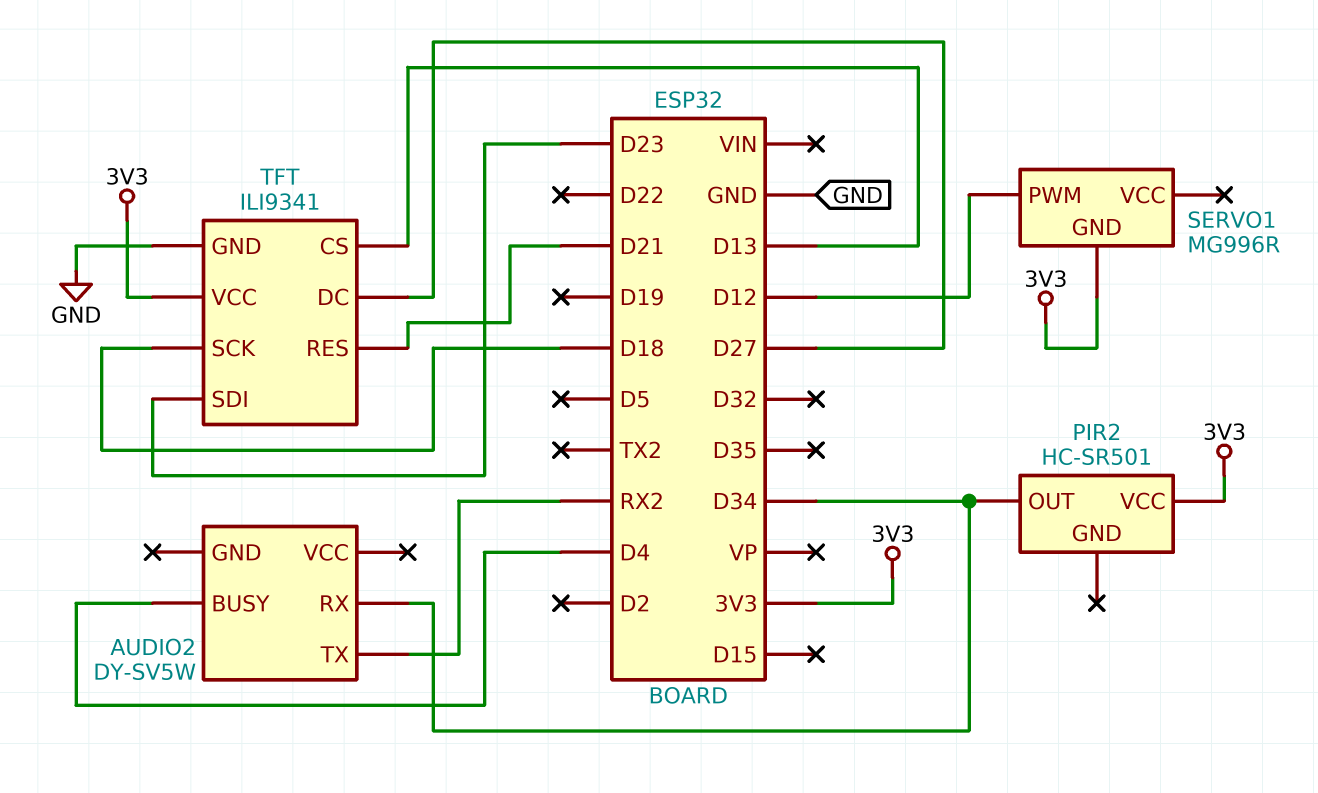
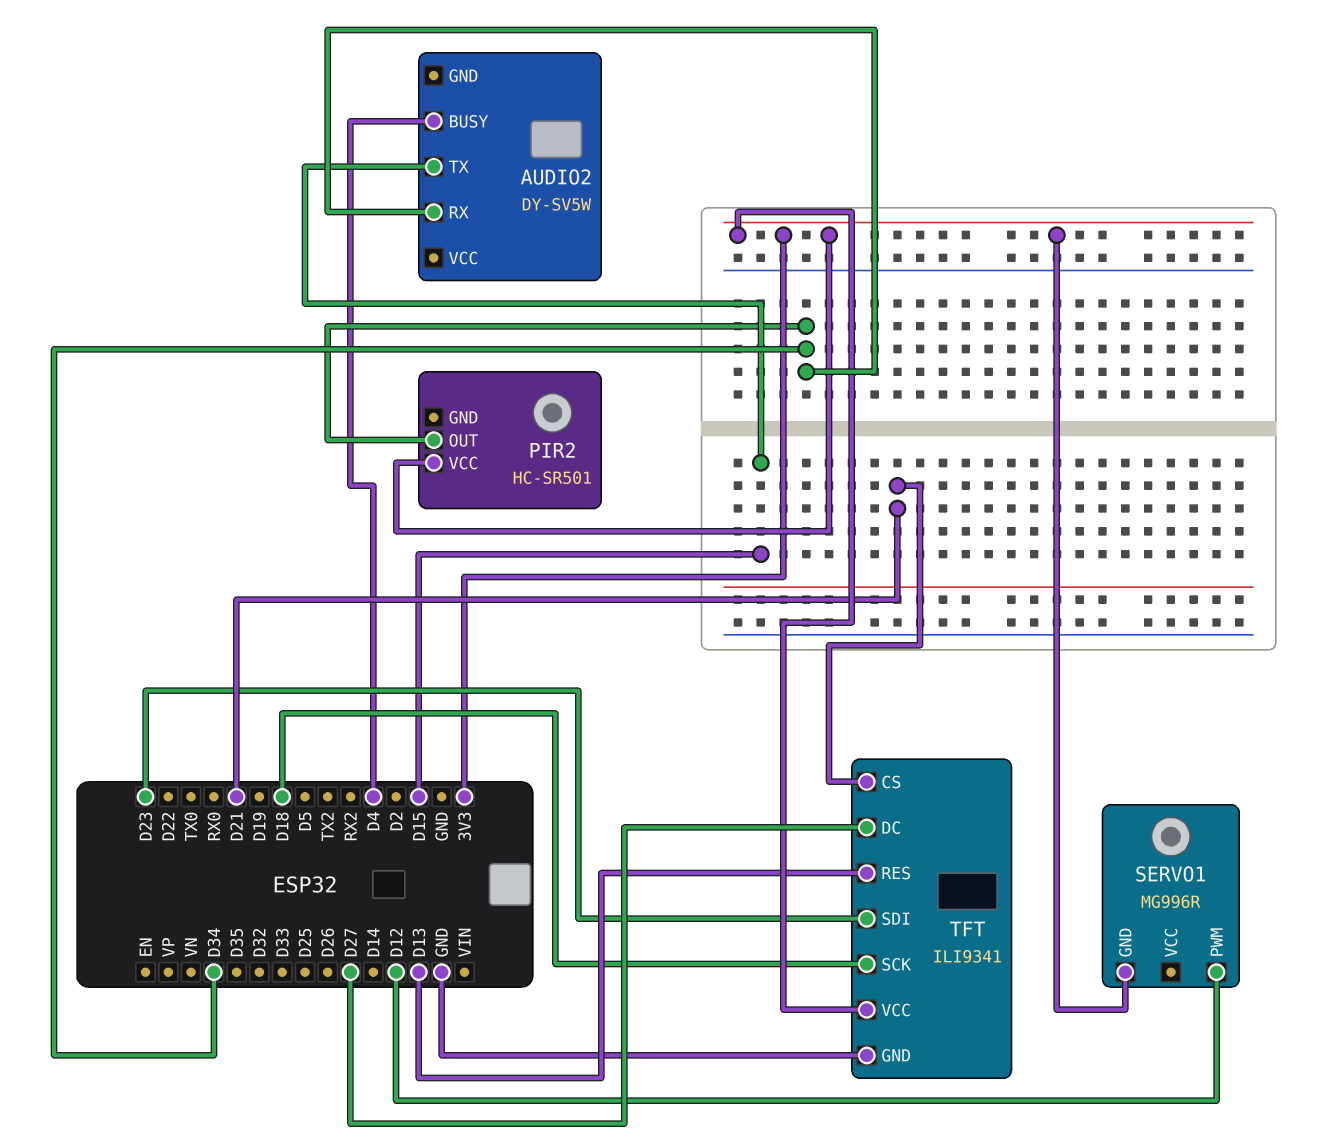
AUDIO2 pin TX: RX2 -> D15
TFT pin CS: D13 -> D21
TFT pin RES: D21 -> D13

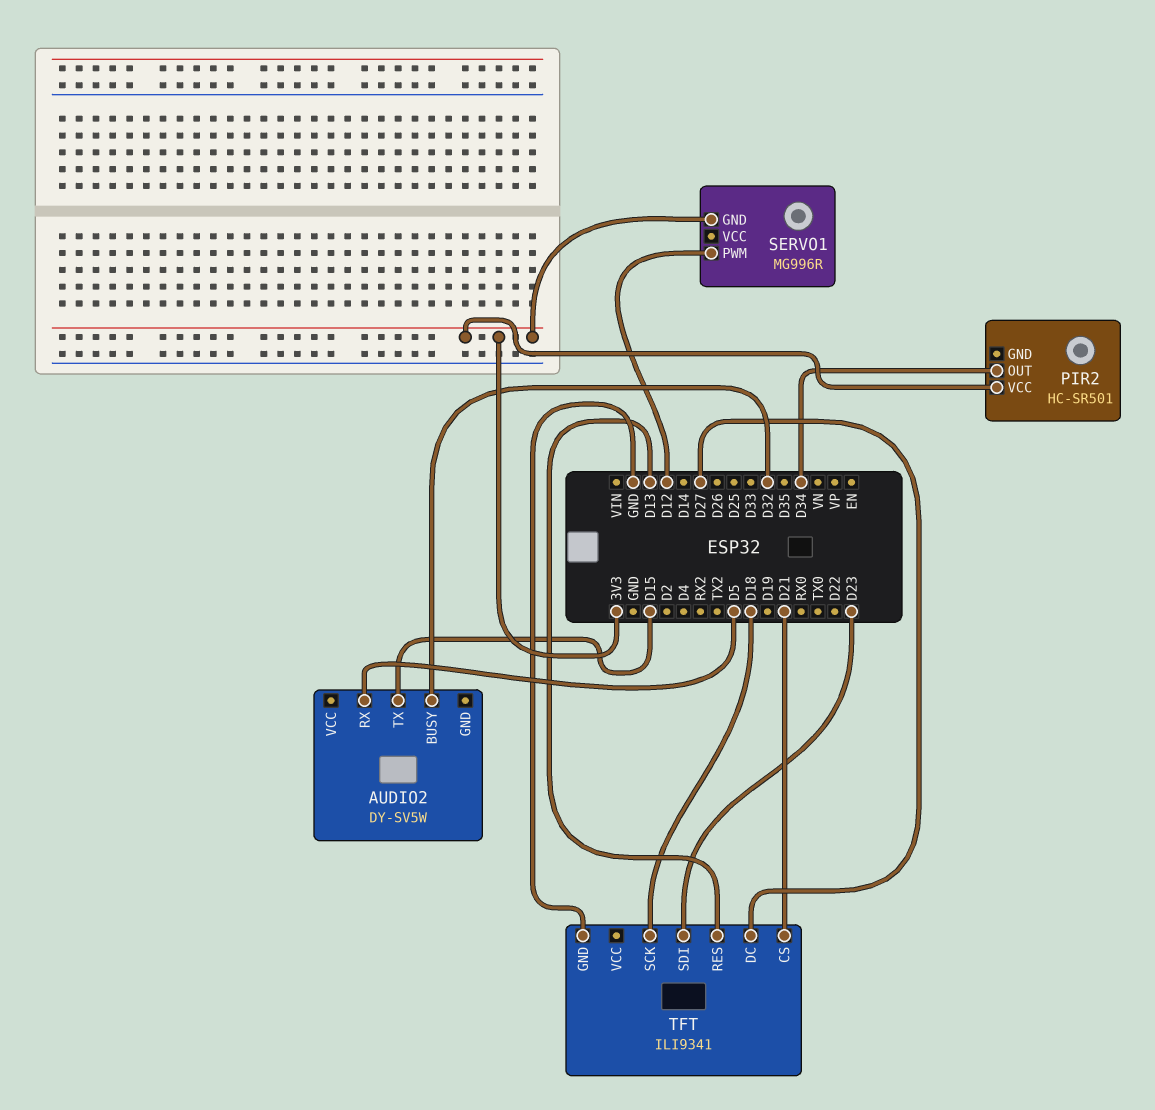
AUDIO2 pin BUSY: D4 -> D32
AUDIO2 pin RX: D34 -> D5
TFT pin VCC: 3V3 -> none

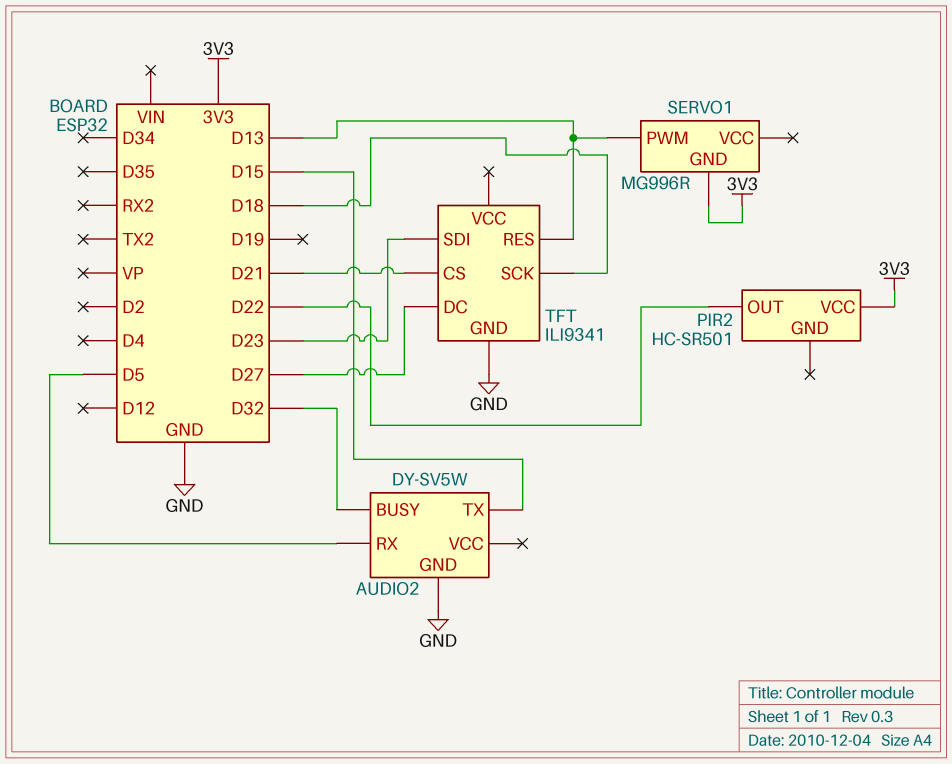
AUDIO2 pin GND: none -> GND
PIR2 pin OUT: D34 -> D22
SERVO1 pin PWM: D12 -> D13

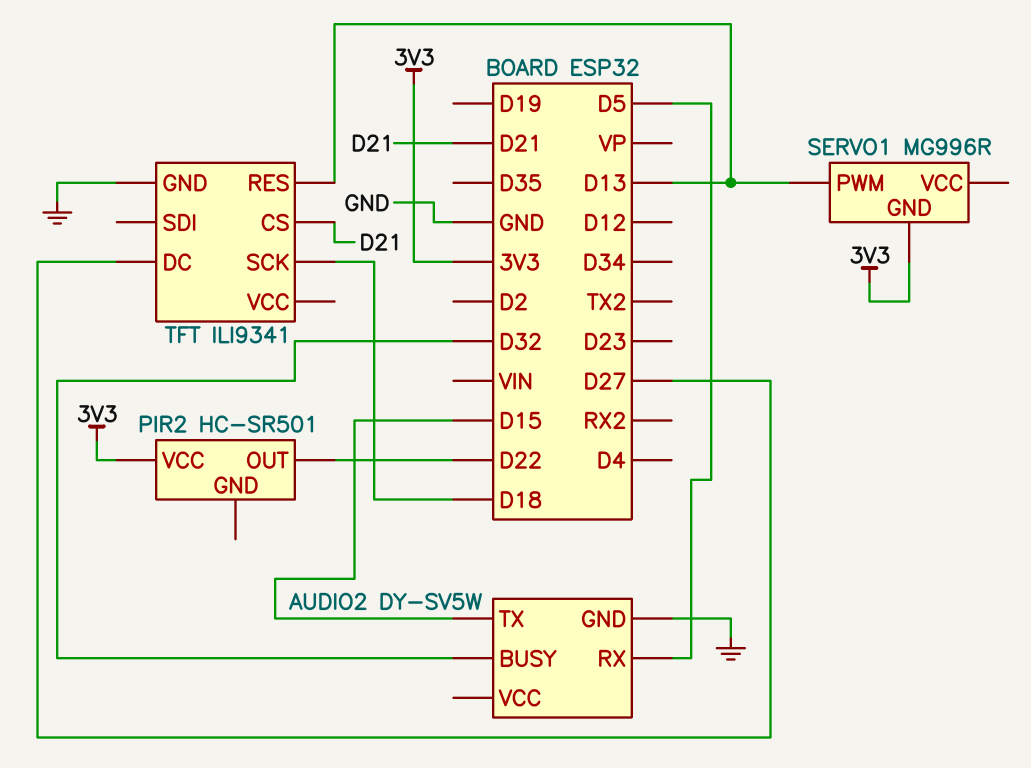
TFT pin SDI: D23 -> none

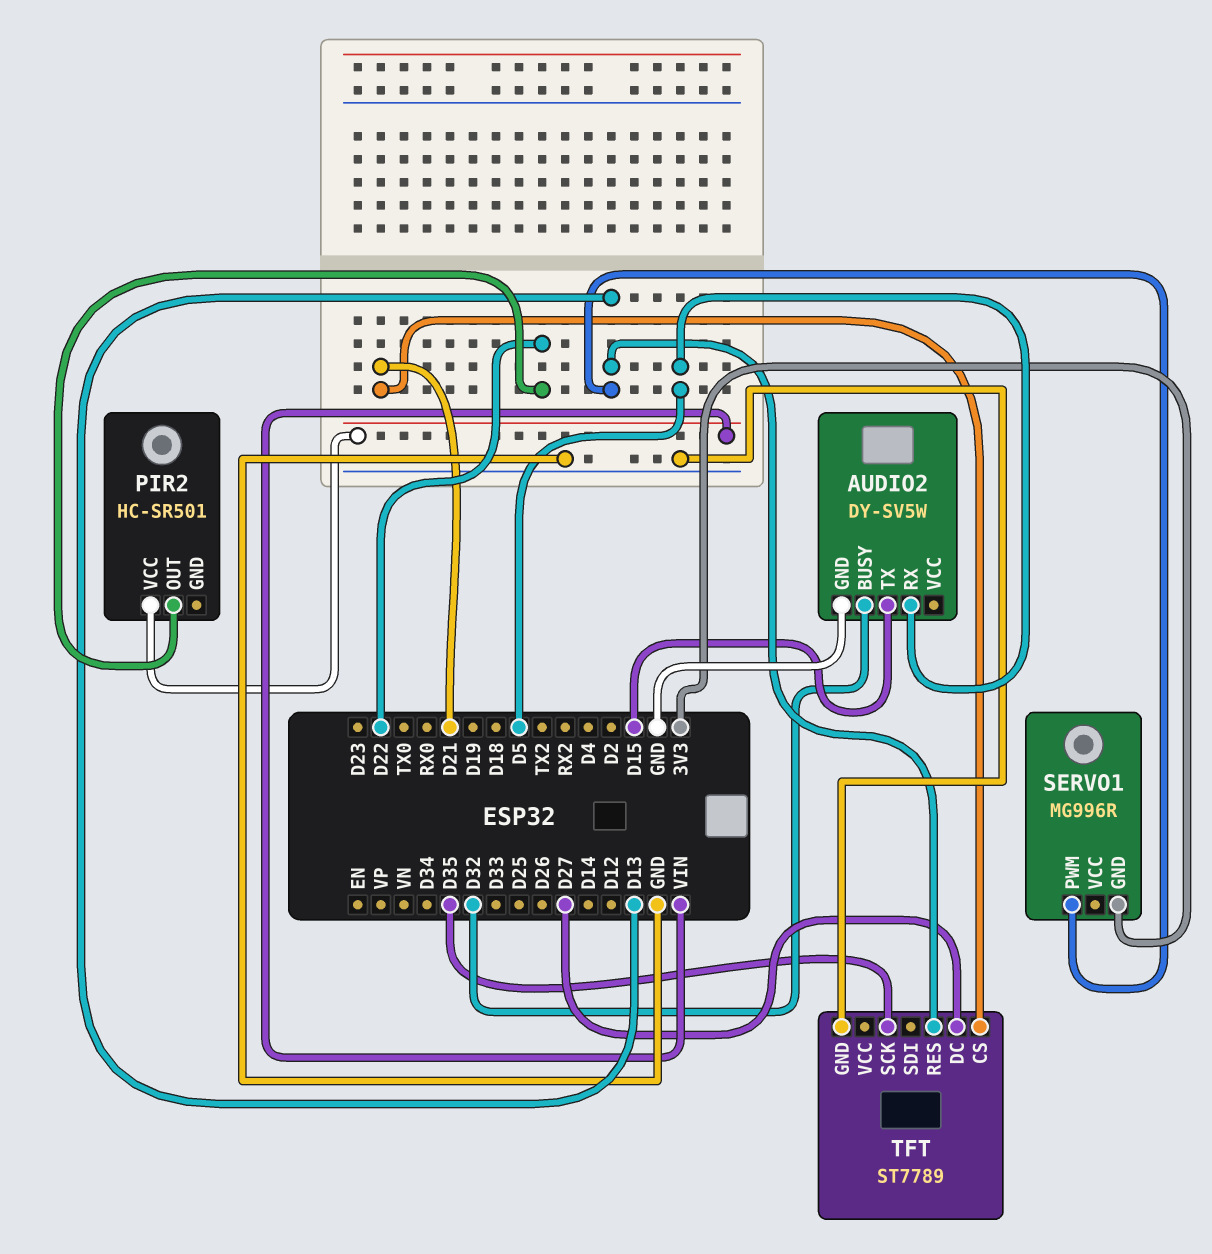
PIR2 pin VCC: 3V3 -> VIN
TFT: ILI9341 -> ST7789
TFT pin SCK: D18 -> D35

